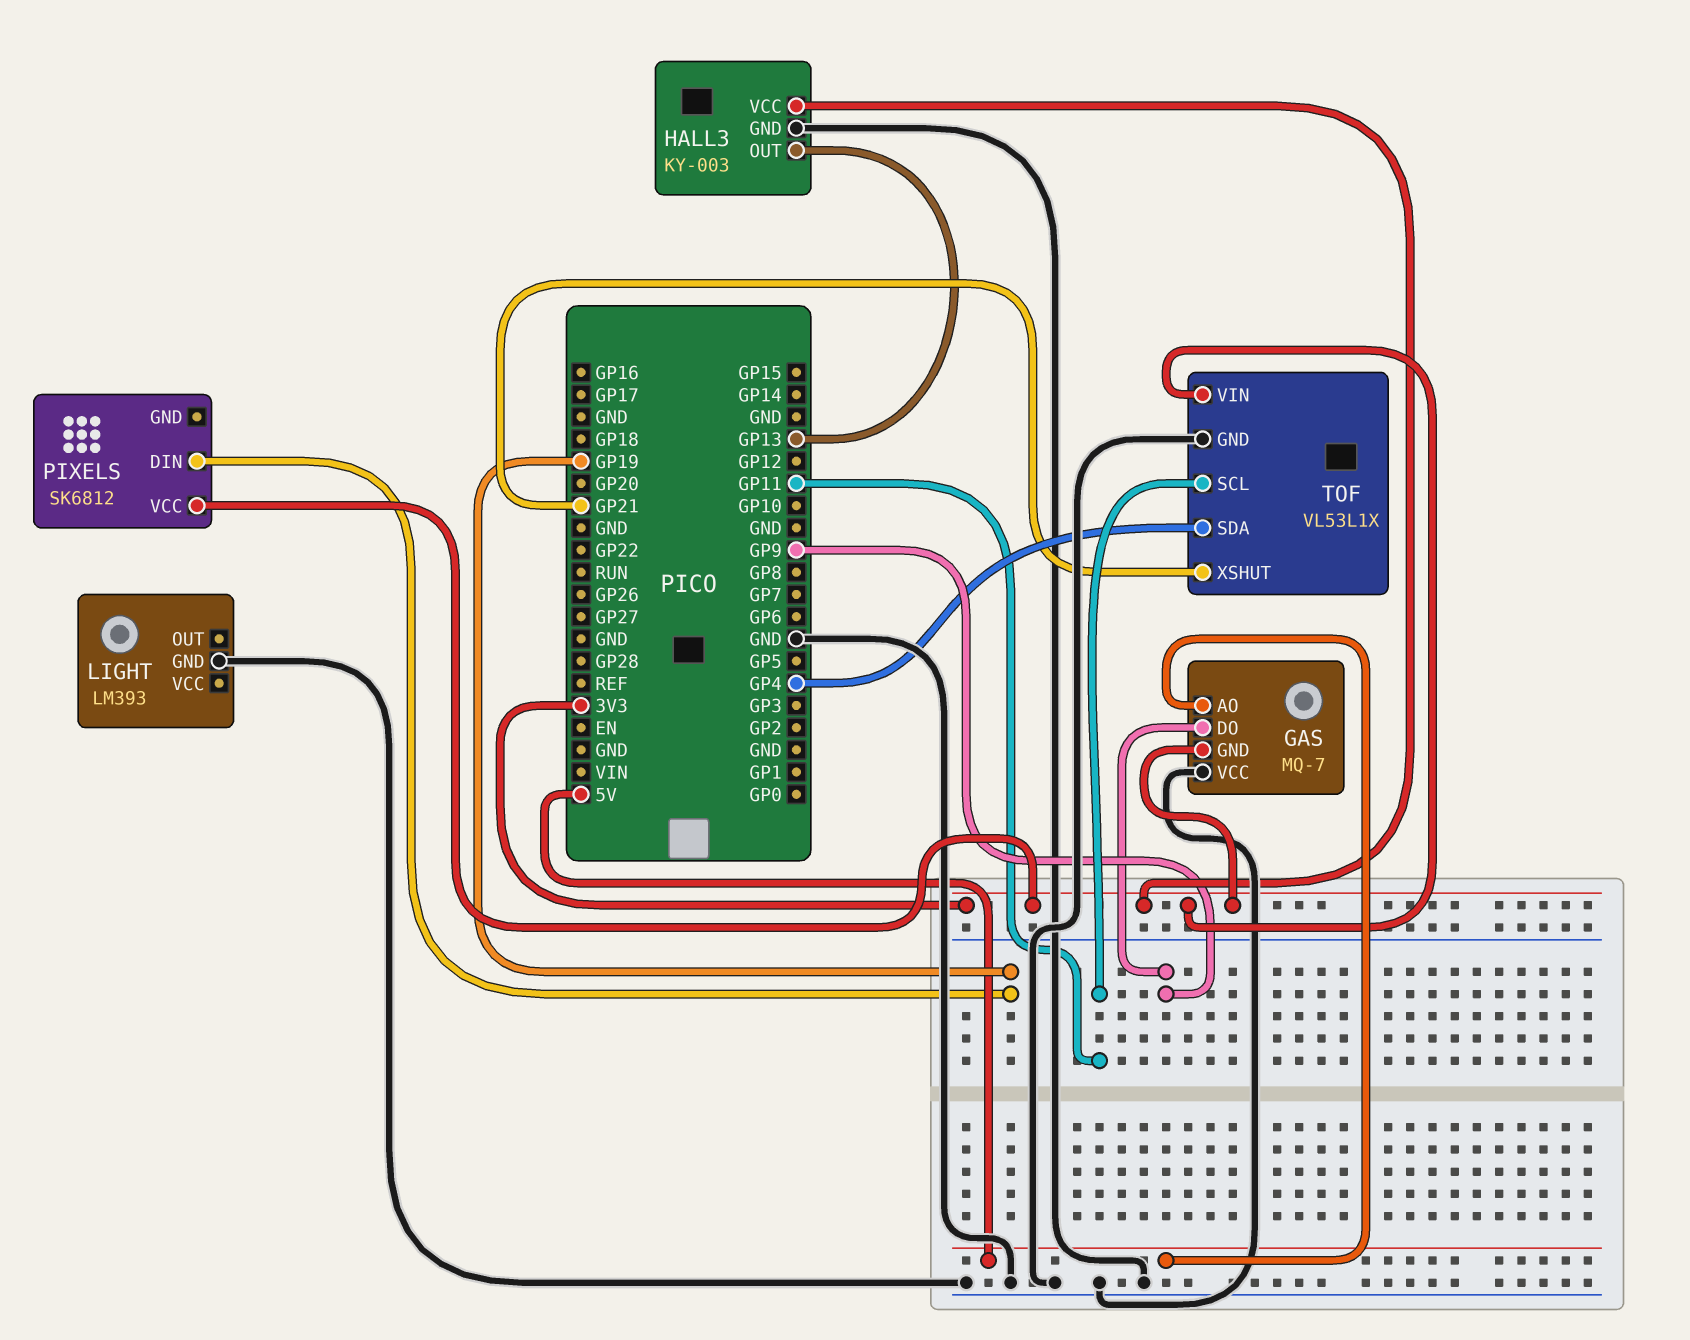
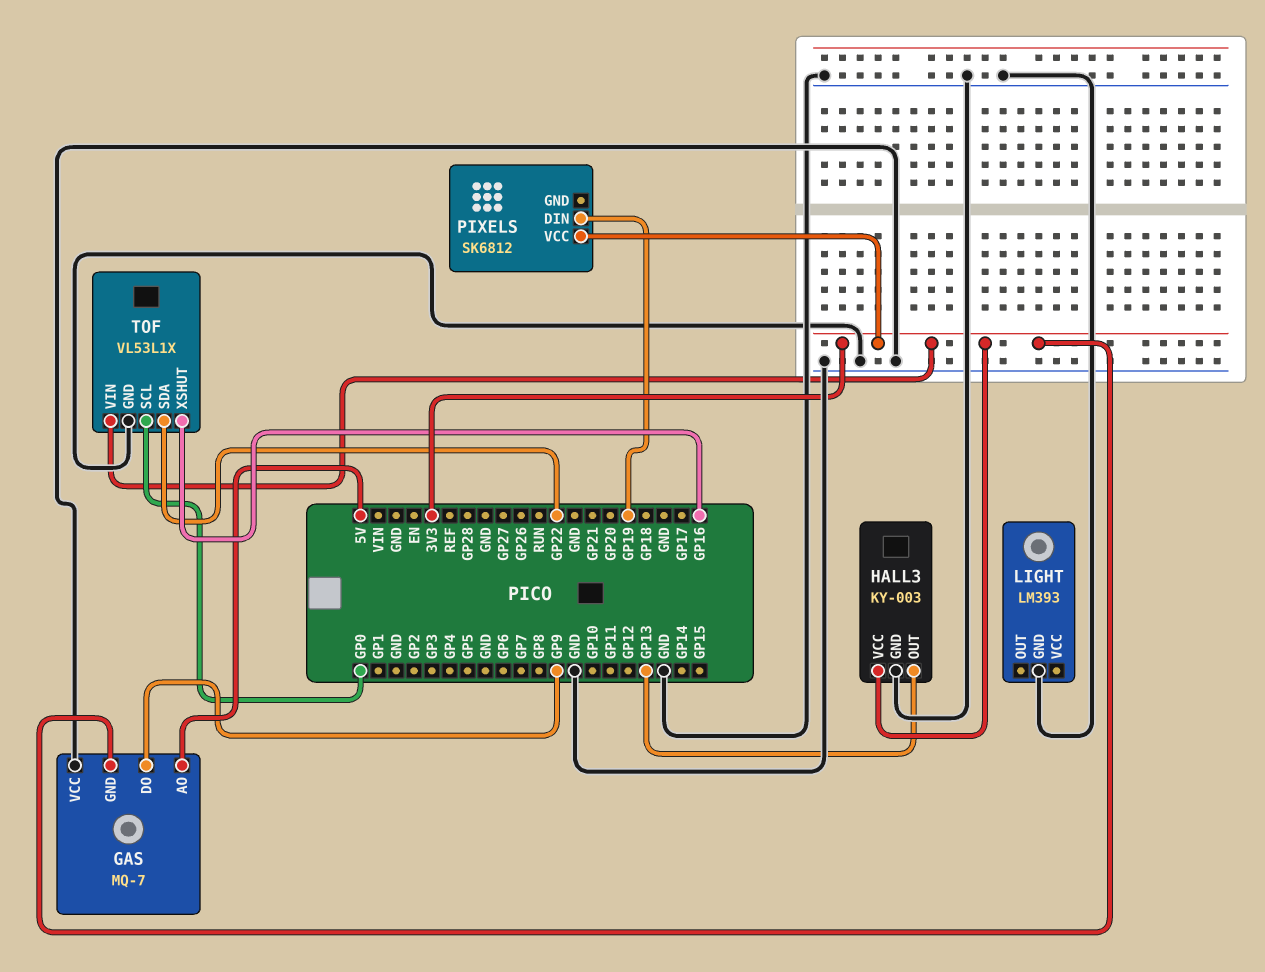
TOF pin SCL: GP11 -> GP0
TOF pin SDA: GP4 -> GP22
TOF pin XSHUT: GP21 -> GP16

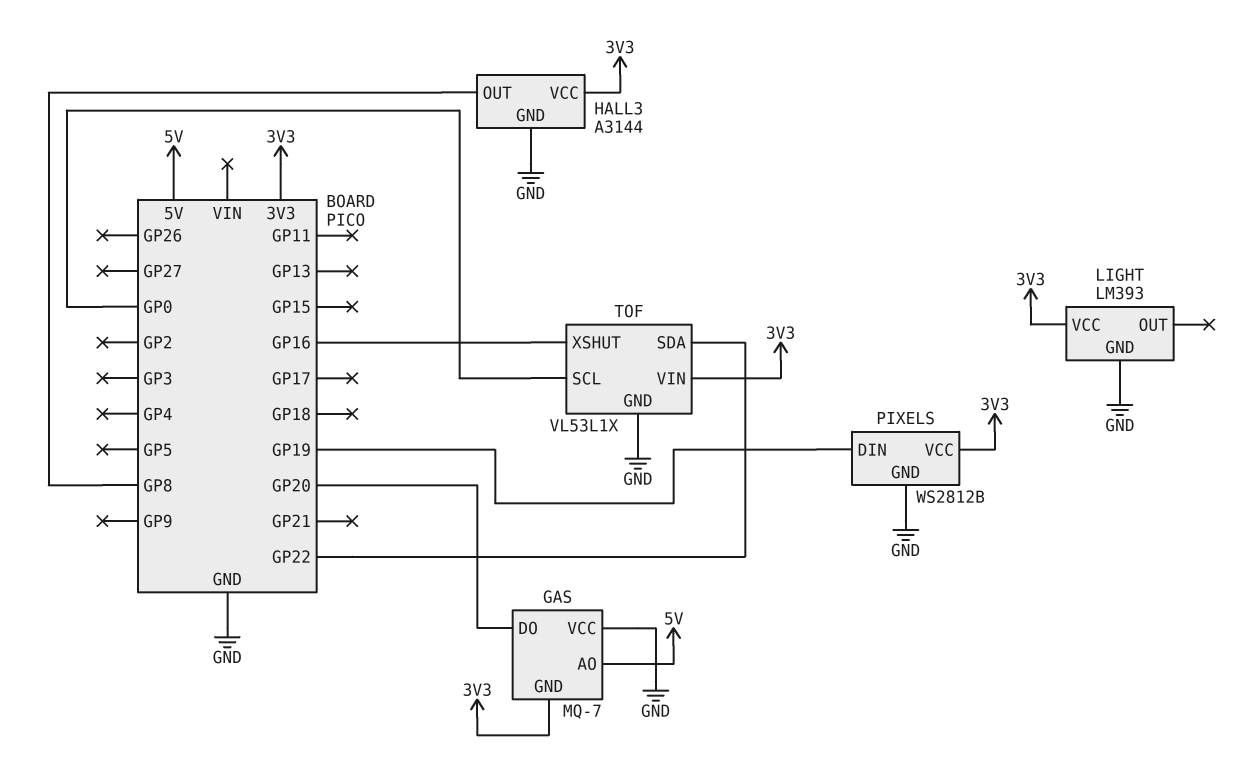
GAS pin DO: GP9 -> GP20
HALL3: KY-003 -> A3144
HALL3 pin OUT: GP13 -> GP8
LIGHT pin VCC: none -> 3V3
PIXELS: SK6812 -> WS2812B
PIXELS pin GND: none -> GND

